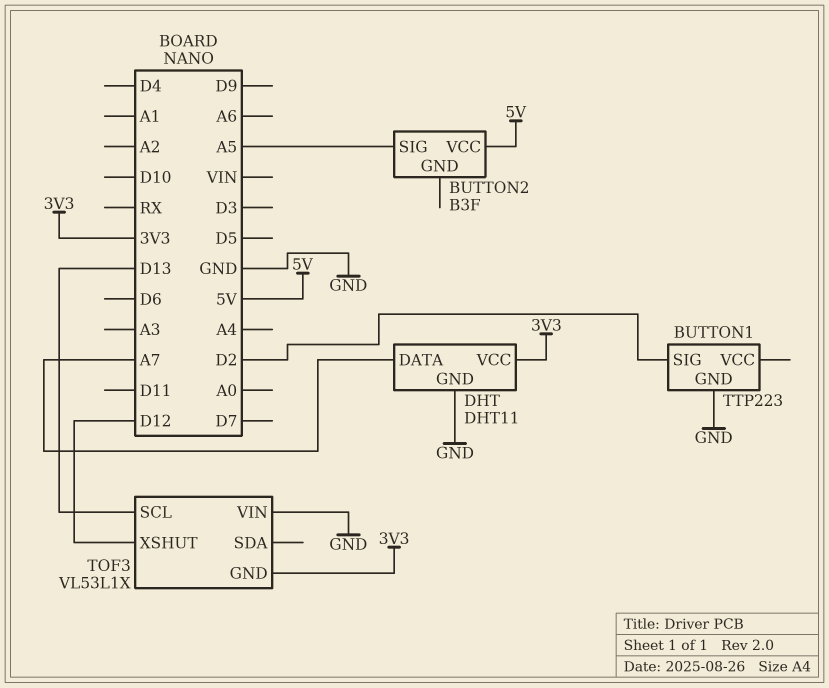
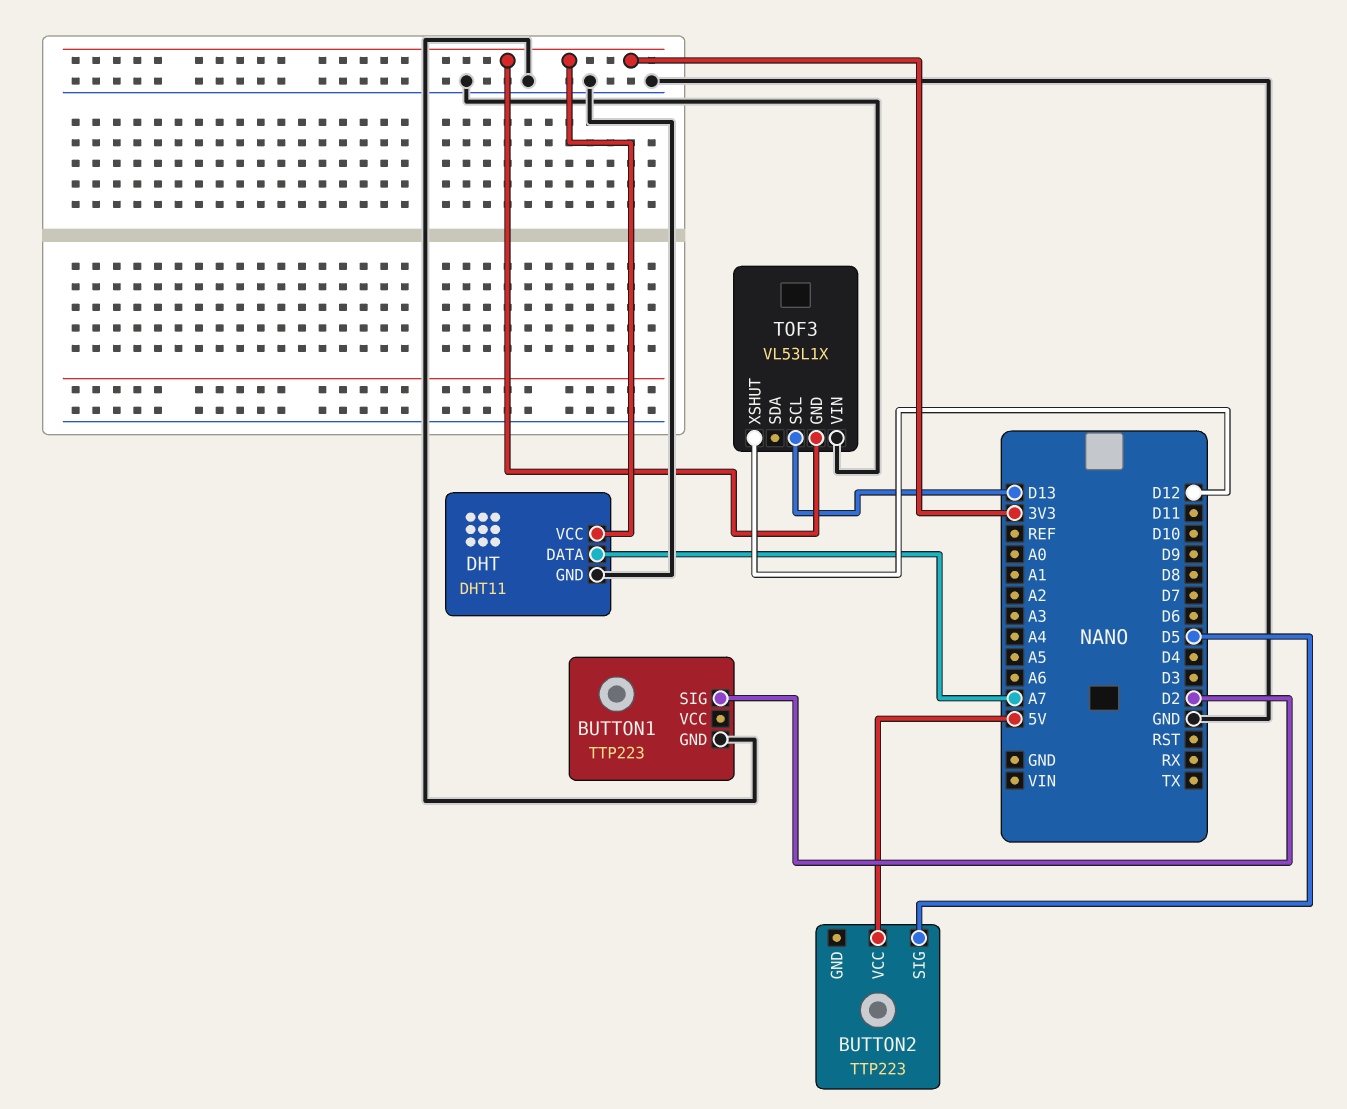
BUTTON2: B3F -> TTP223
BUTTON2 pin SIG: A5 -> D5

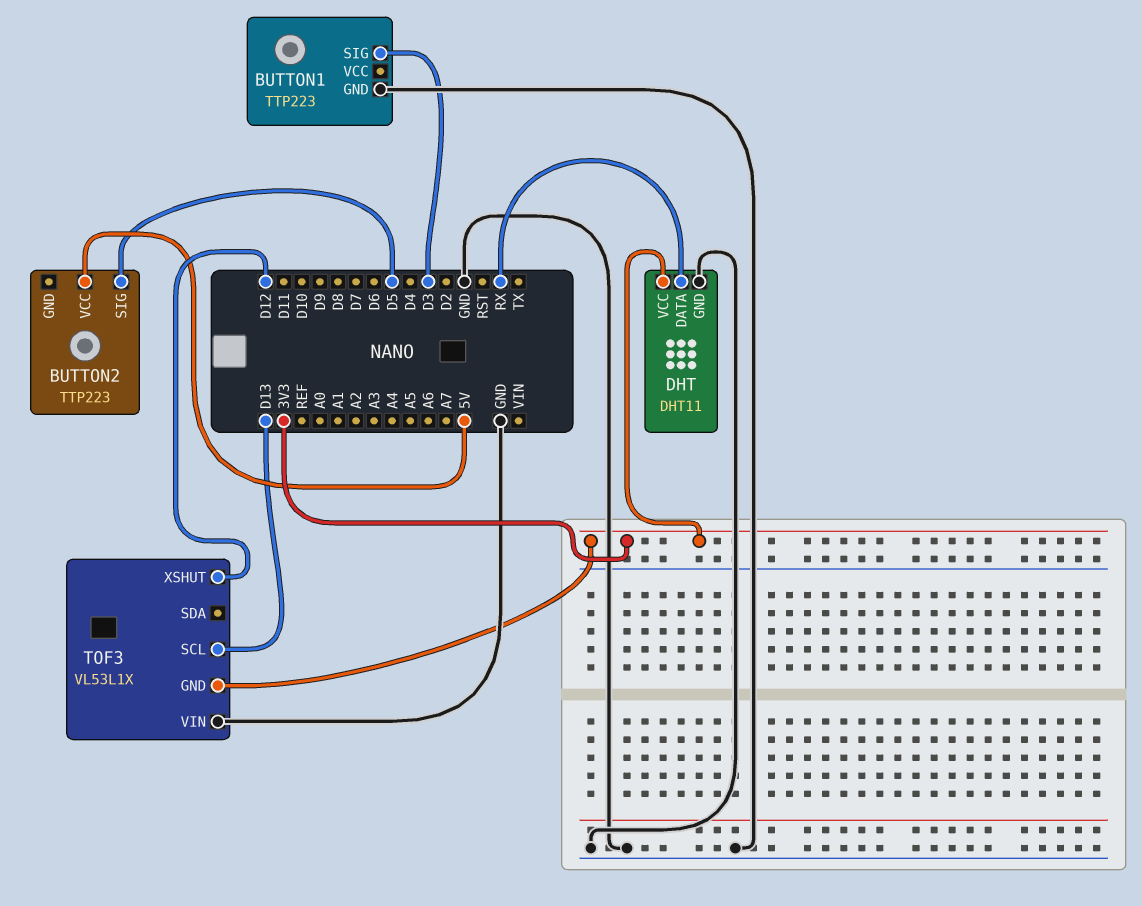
BUTTON1 pin SIG: D2 -> D3
DHT pin DATA: A7 -> RX

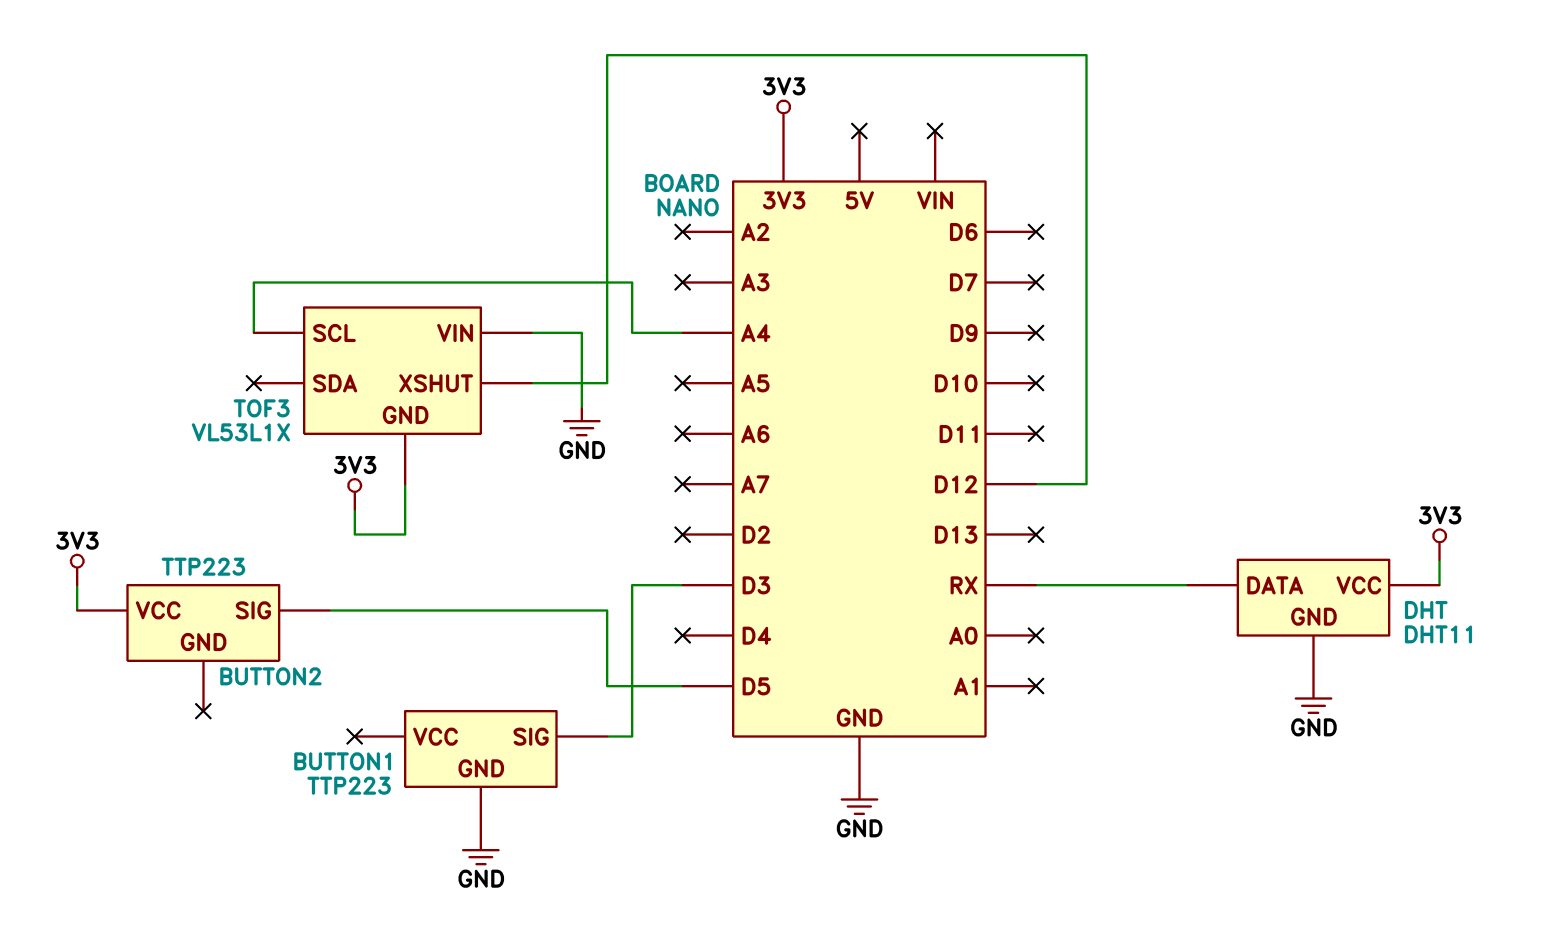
BUTTON2 pin VCC: 5V -> 3V3
TOF3 pin SCL: D13 -> A4

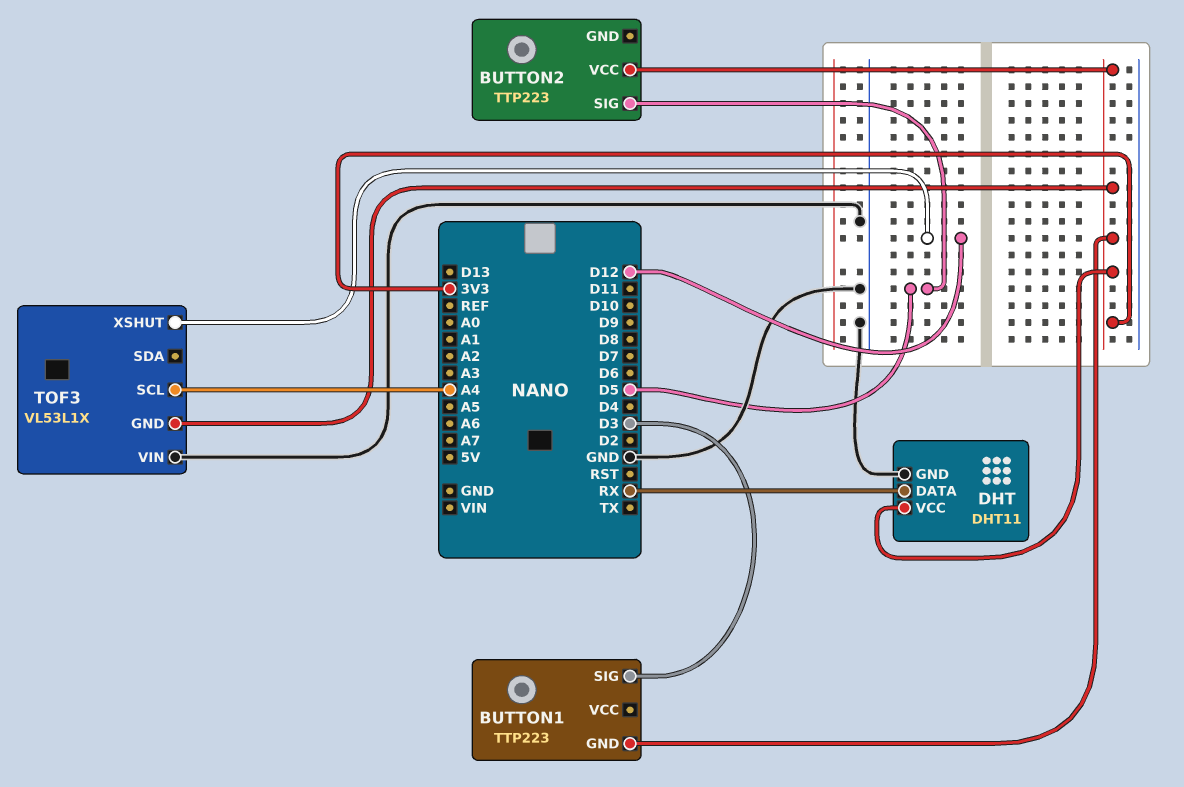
BUTTON1 pin GND: GND -> 3V3

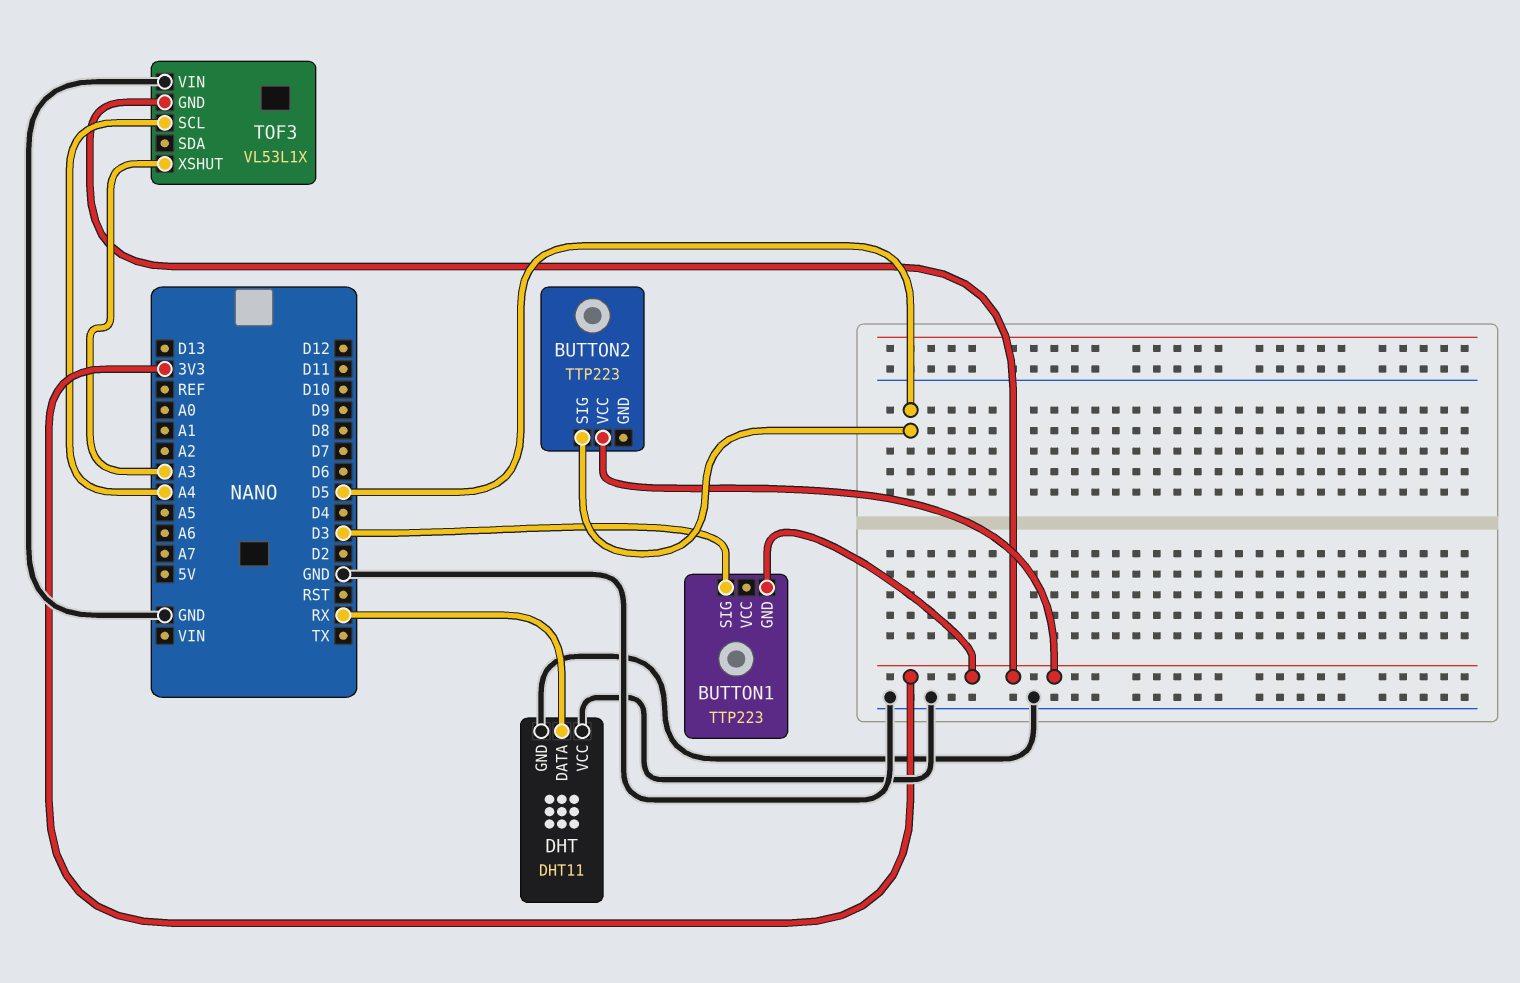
DHT pin VCC: 3V3 -> GND
TOF3 pin XSHUT: D12 -> A3

